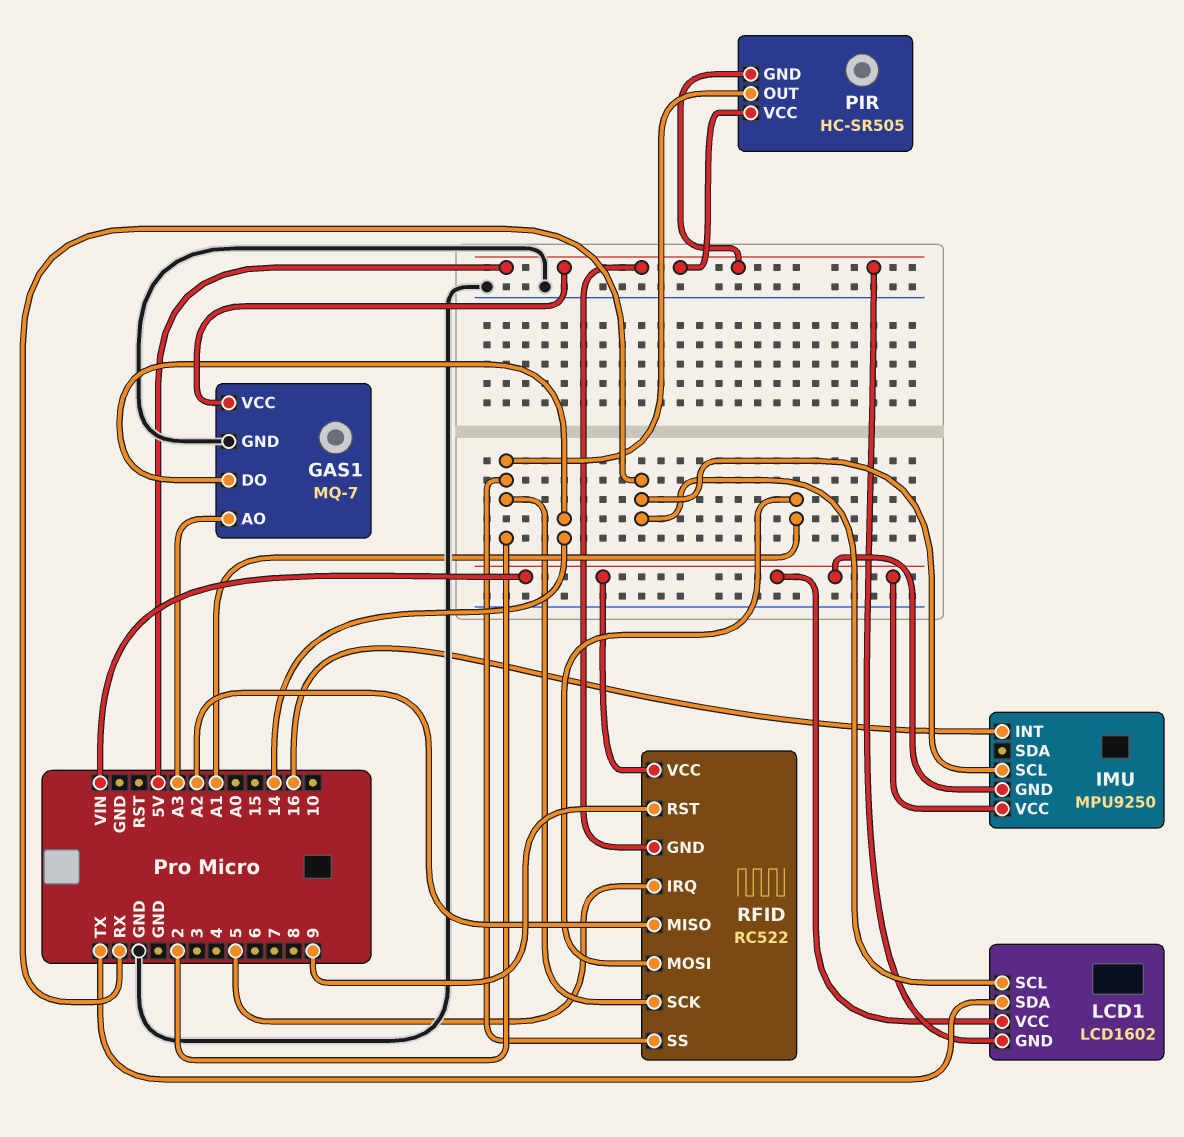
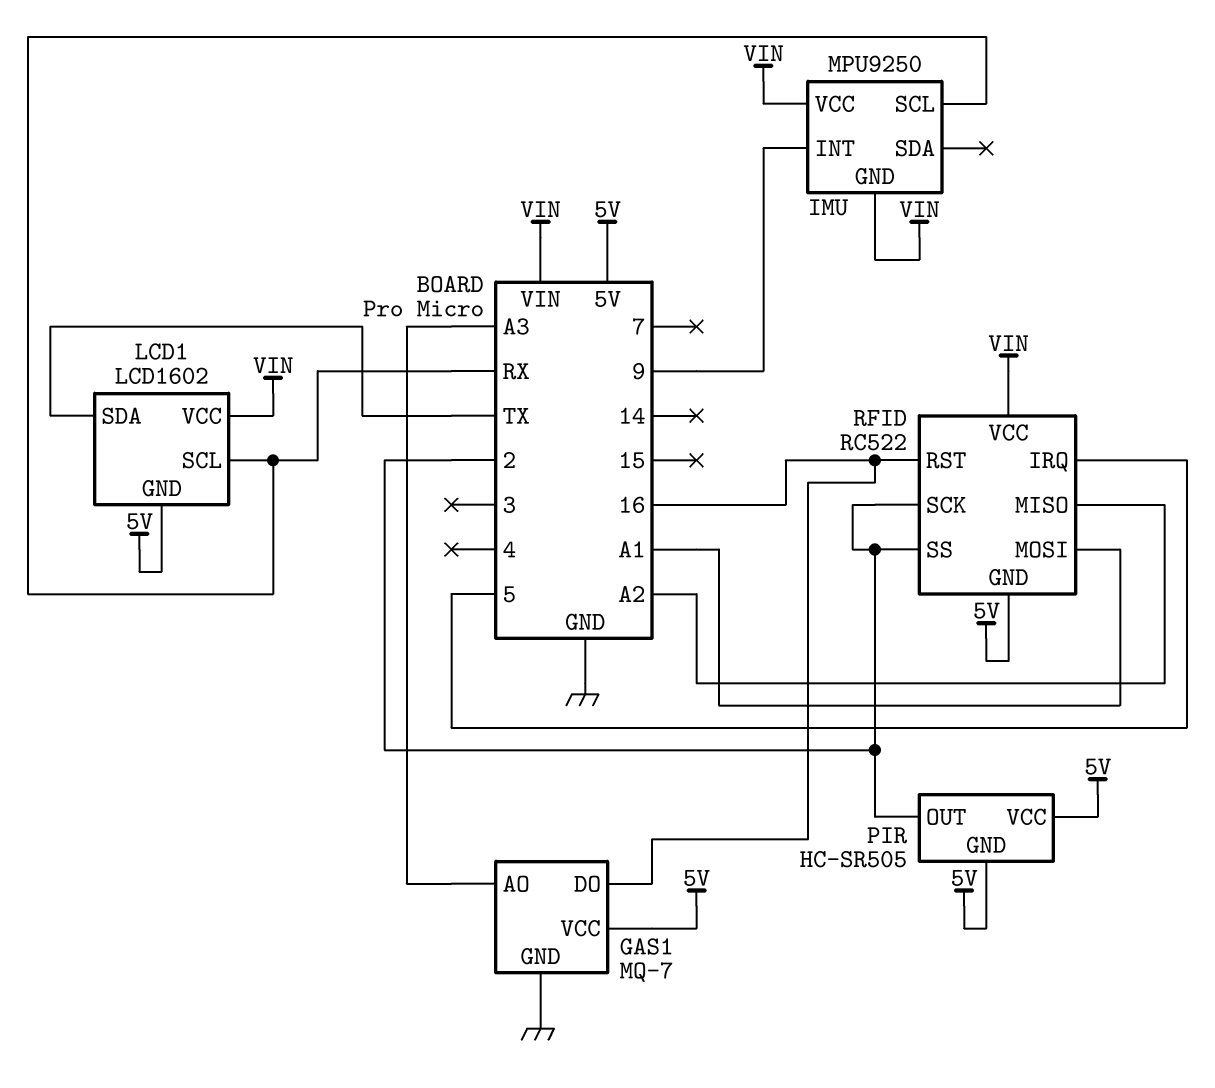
GAS1 pin DO: 14 -> 16
IMU pin INT: 16 -> 9
RFID pin RST: 9 -> 16

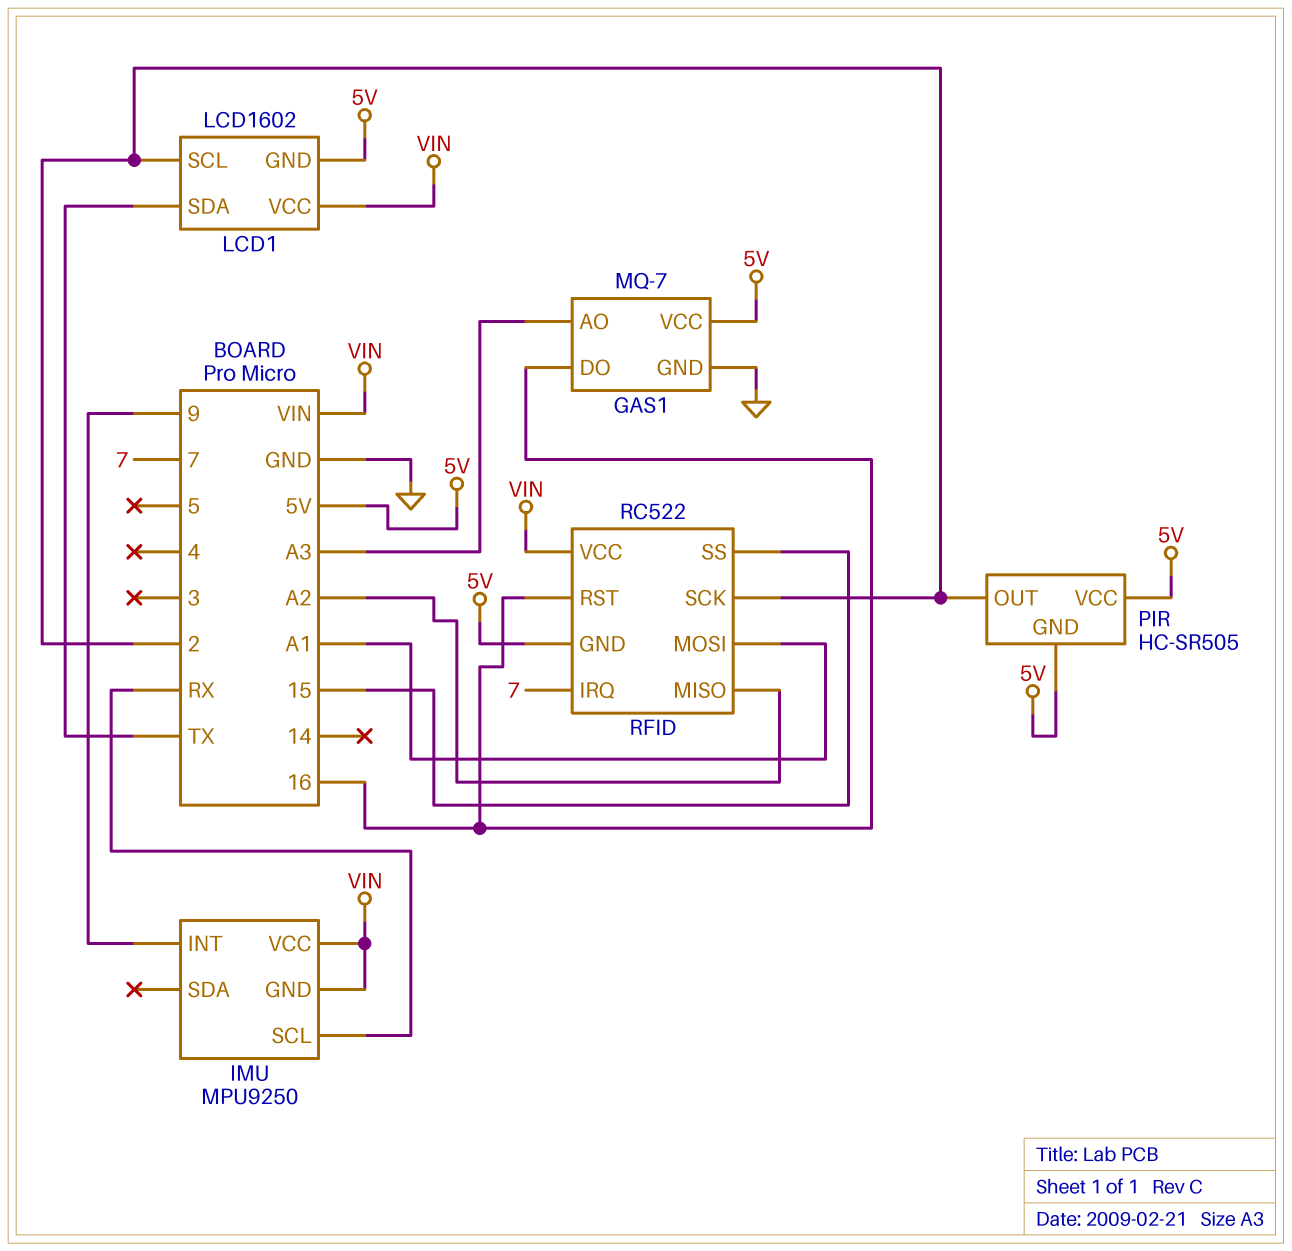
LCD1 pin SCL: RX -> 2
RFID pin IRQ: 5 -> 7
RFID pin SS: 2 -> 15

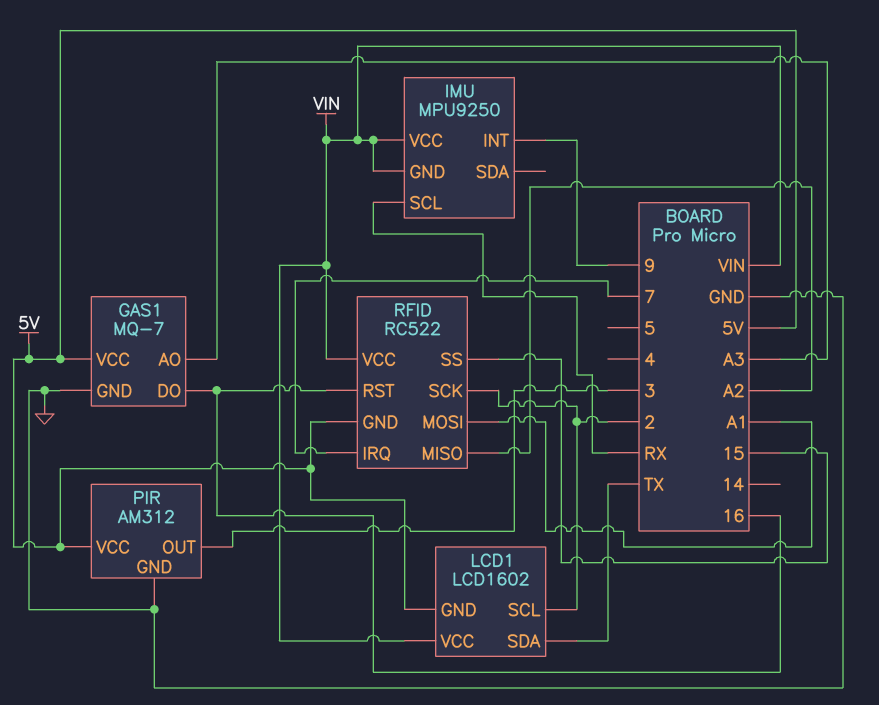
PIR: HC-SR505 -> AM312
PIR pin GND: 5V -> GND
PIR pin OUT: 2 -> 3

